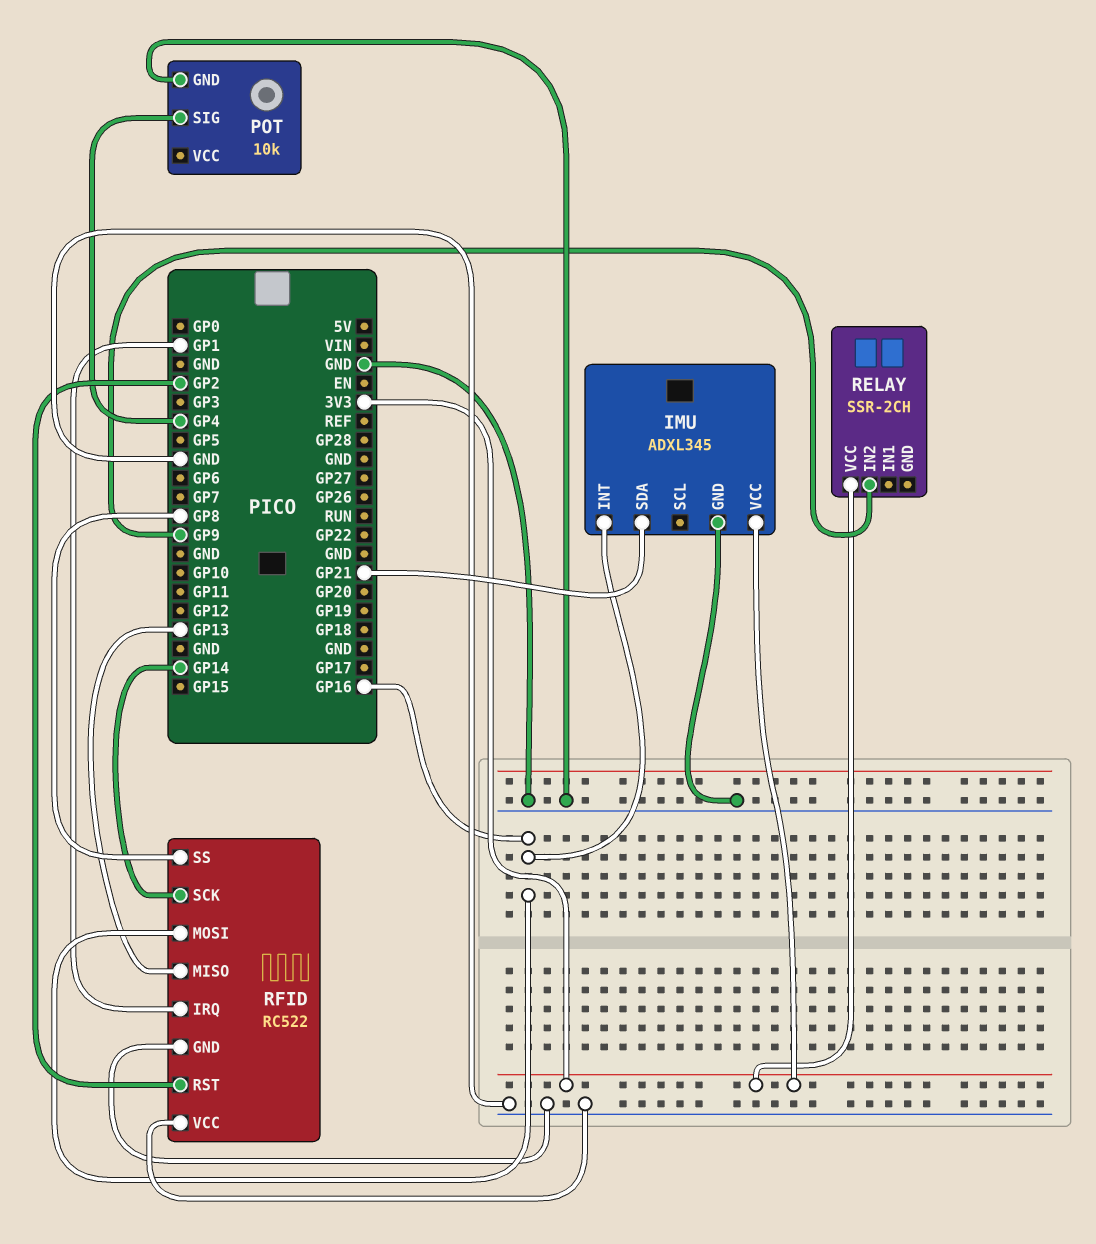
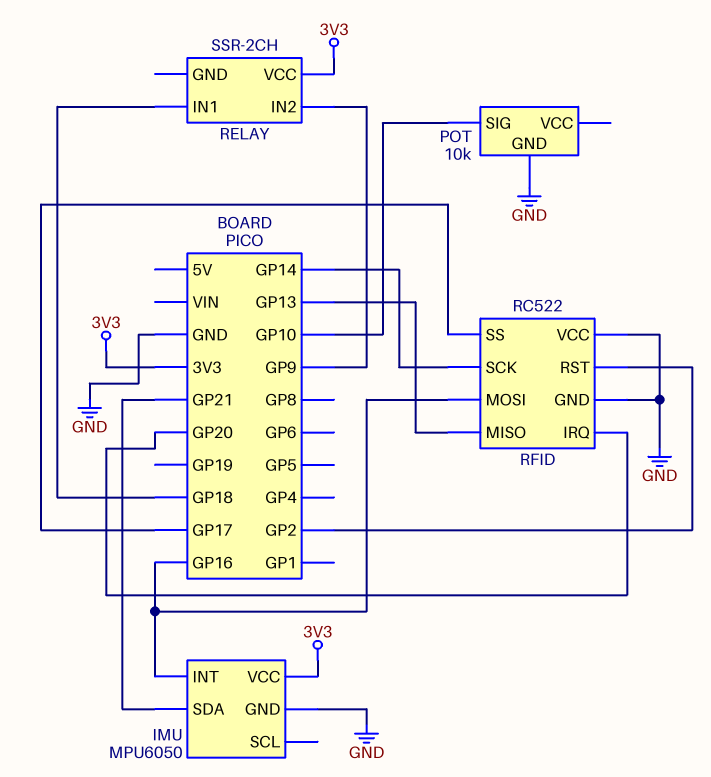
IMU: ADXL345 -> MPU6050
POT pin SIG: GP4 -> GP10
RELAY pin IN1: none -> GP18
RFID pin IRQ: GP1 -> GP20
RFID pin SS: GP8 -> GP17

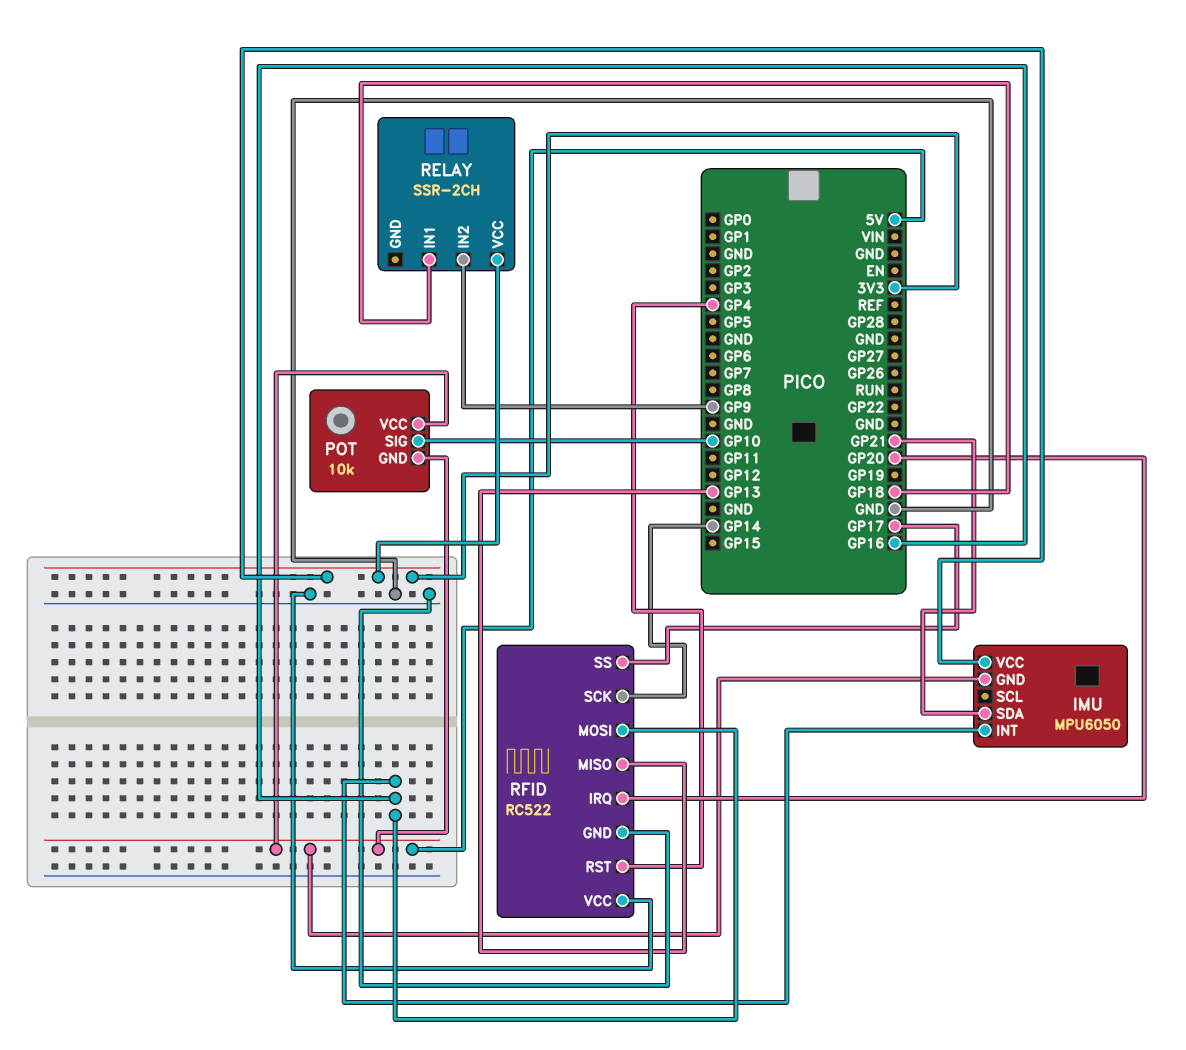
IMU pin GND: GND -> 5V
POT pin GND: GND -> 5V
POT pin VCC: none -> 5V
RFID pin RST: GP2 -> GP4

